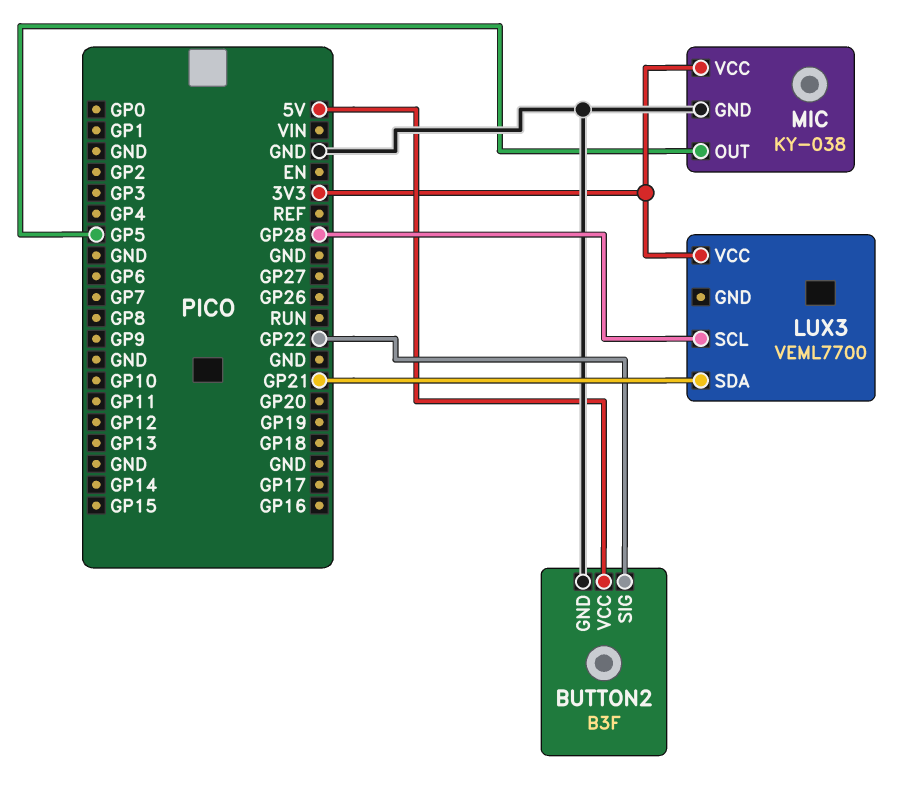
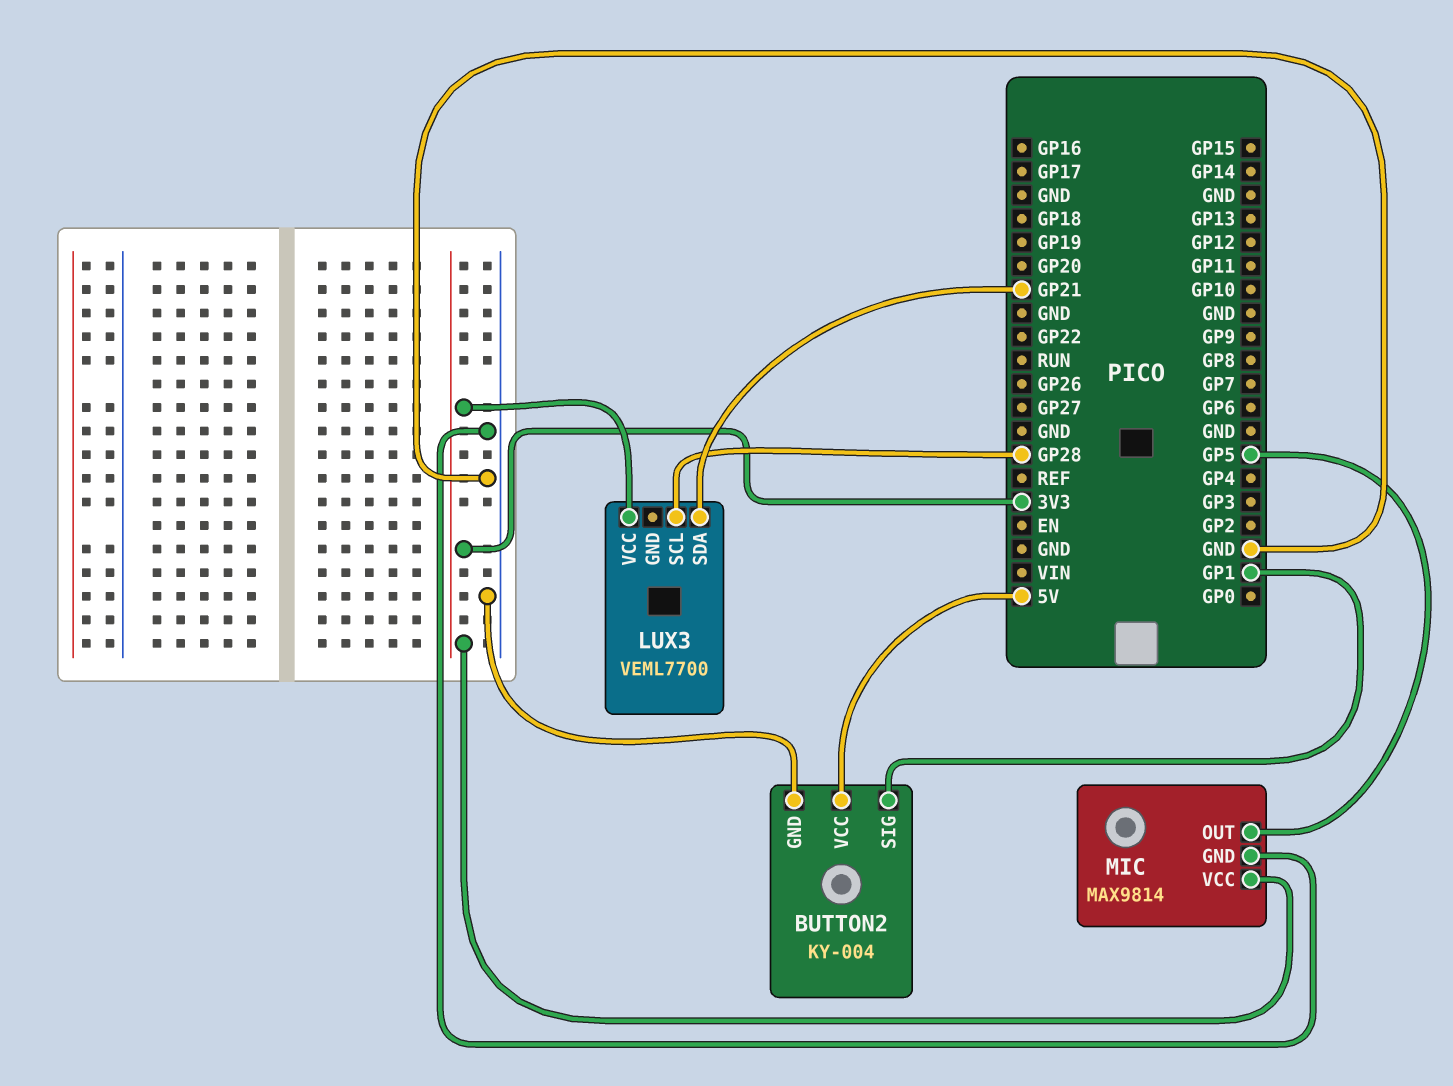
BUTTON2: B3F -> KY-004
BUTTON2 pin SIG: GP22 -> GP1
MIC: KY-038 -> MAX9814

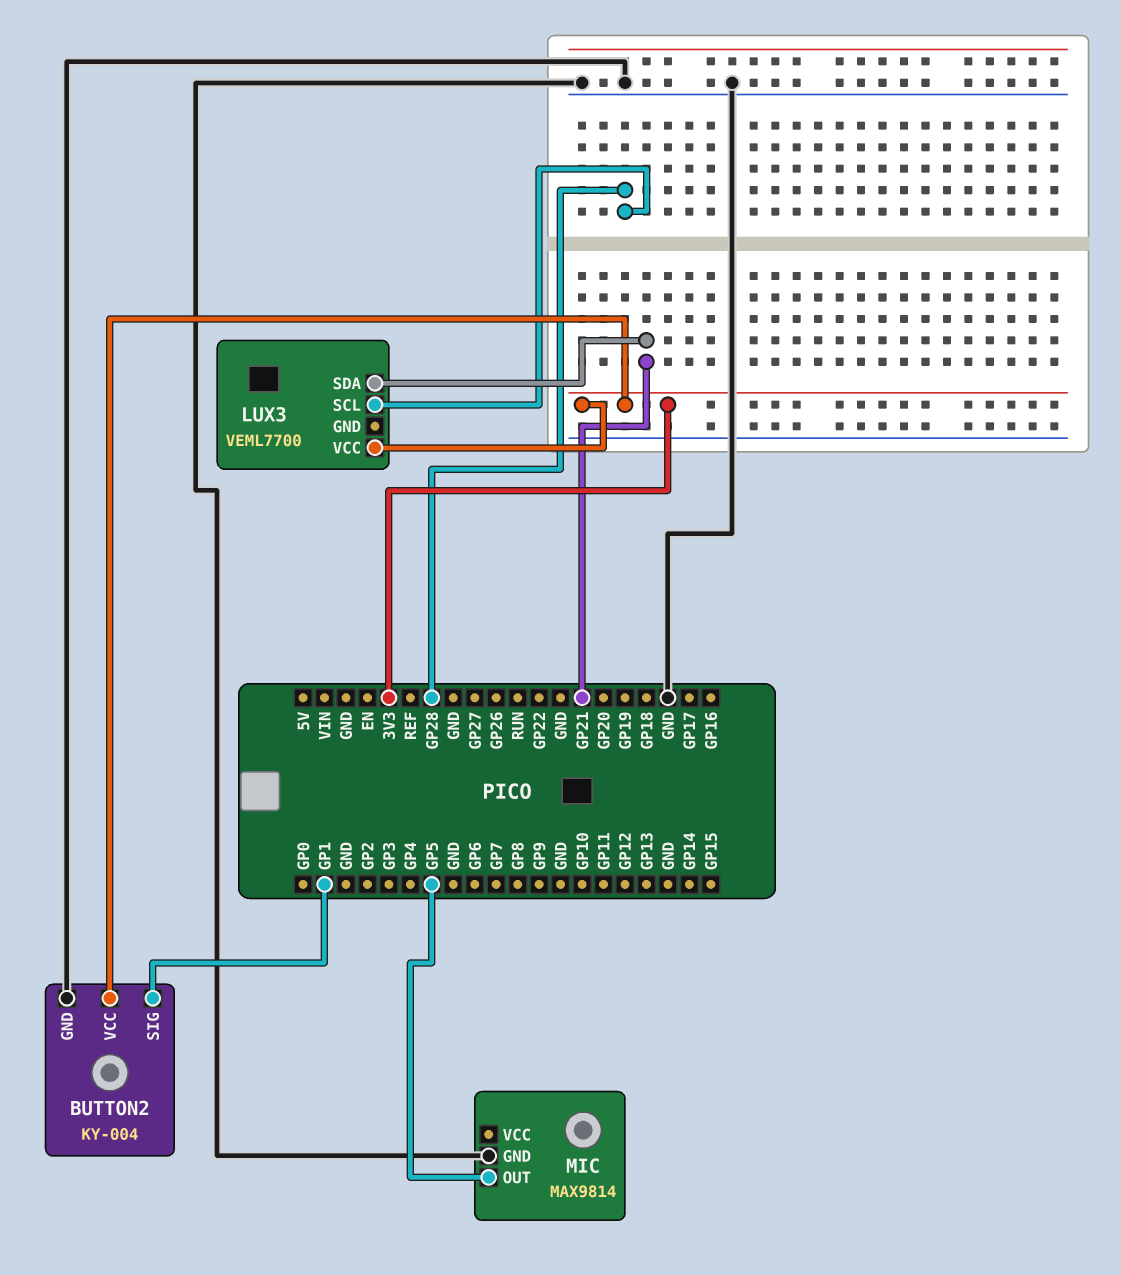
BUTTON2 pin VCC: 5V -> 3V3
MIC pin VCC: 3V3 -> none

